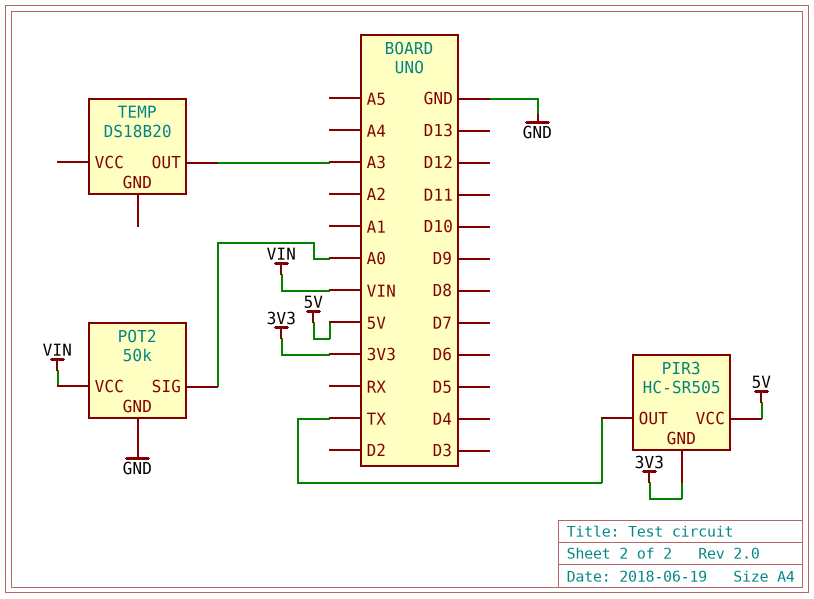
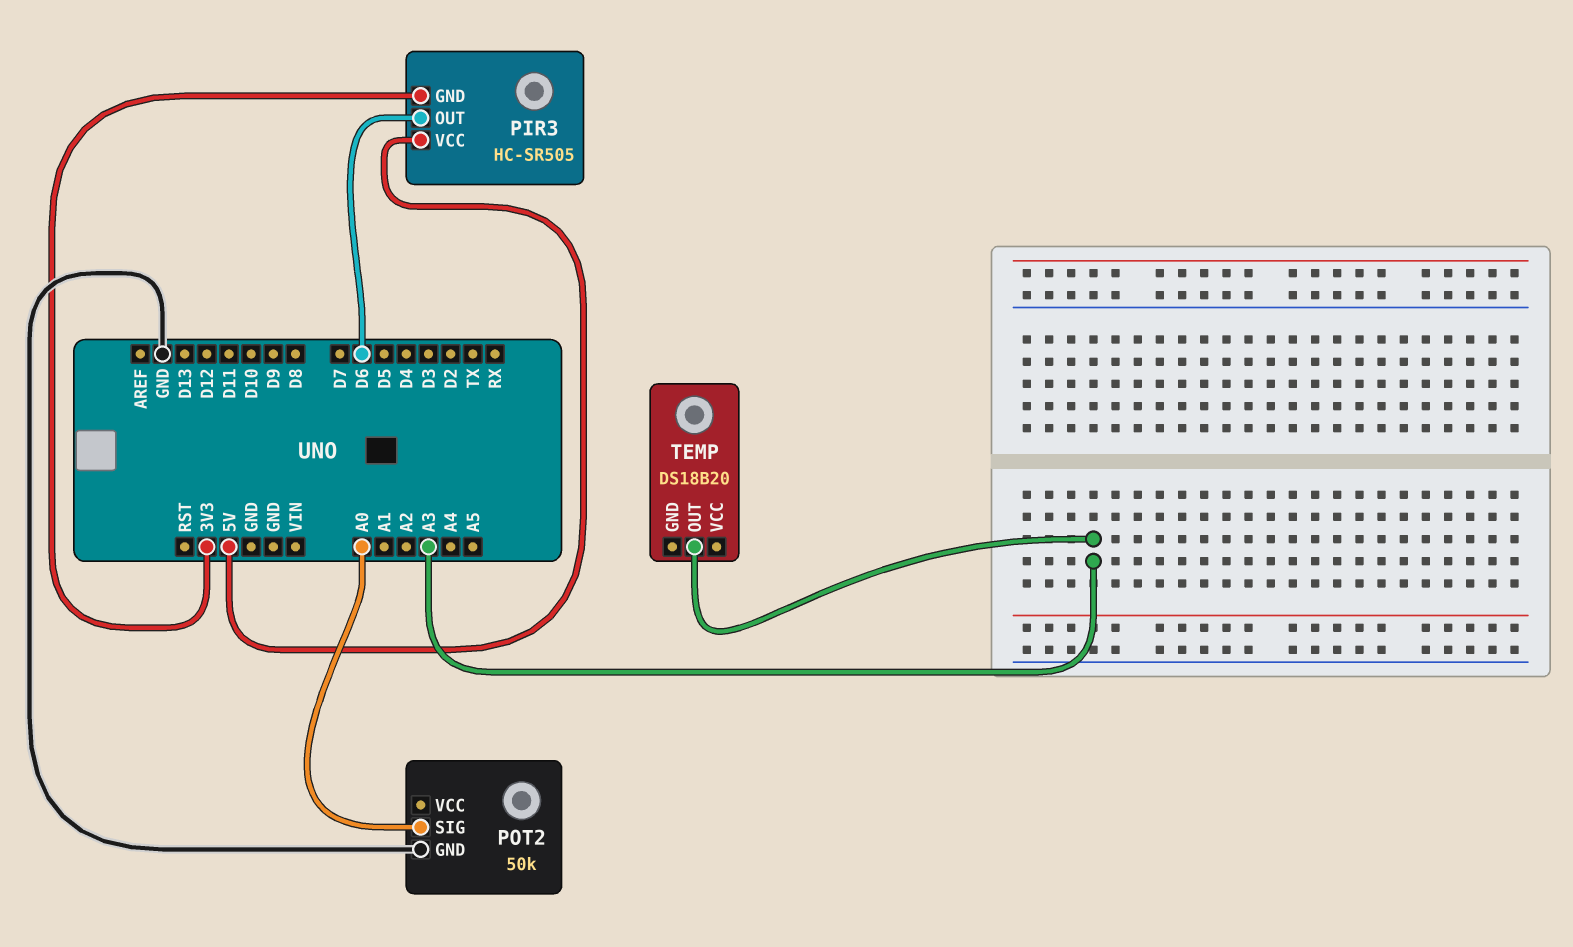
PIR3 pin OUT: TX -> D6
POT2 pin VCC: VIN -> none

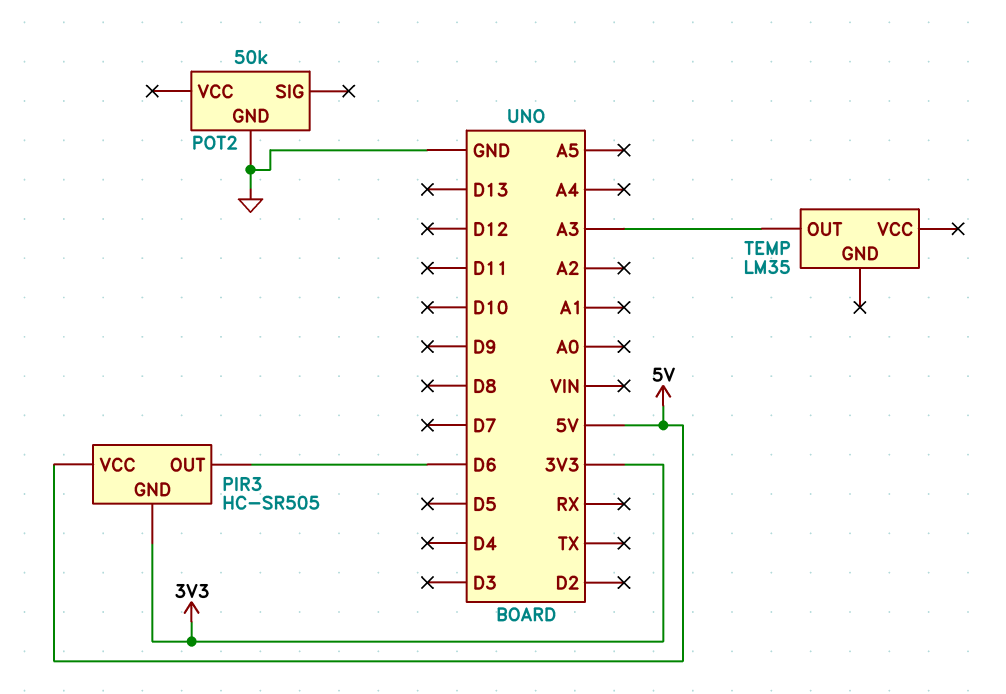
POT2 pin SIG: A0 -> none
TEMP: DS18B20 -> LM35

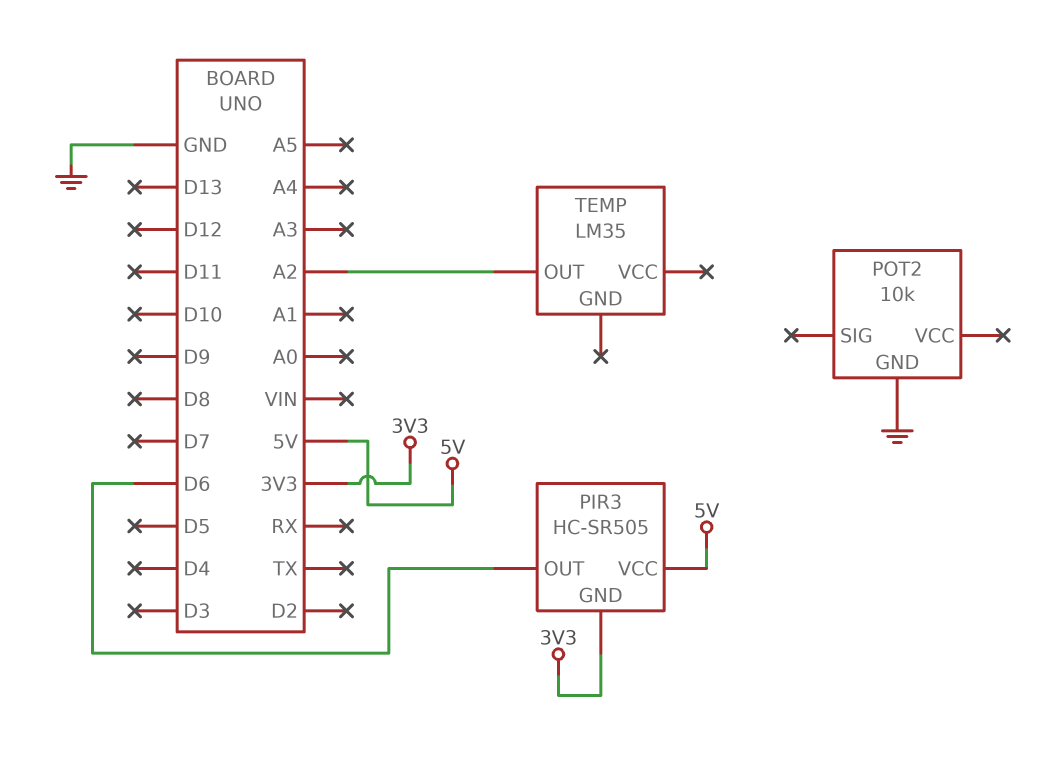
POT2: 50k -> 10k
TEMP pin OUT: A3 -> A2

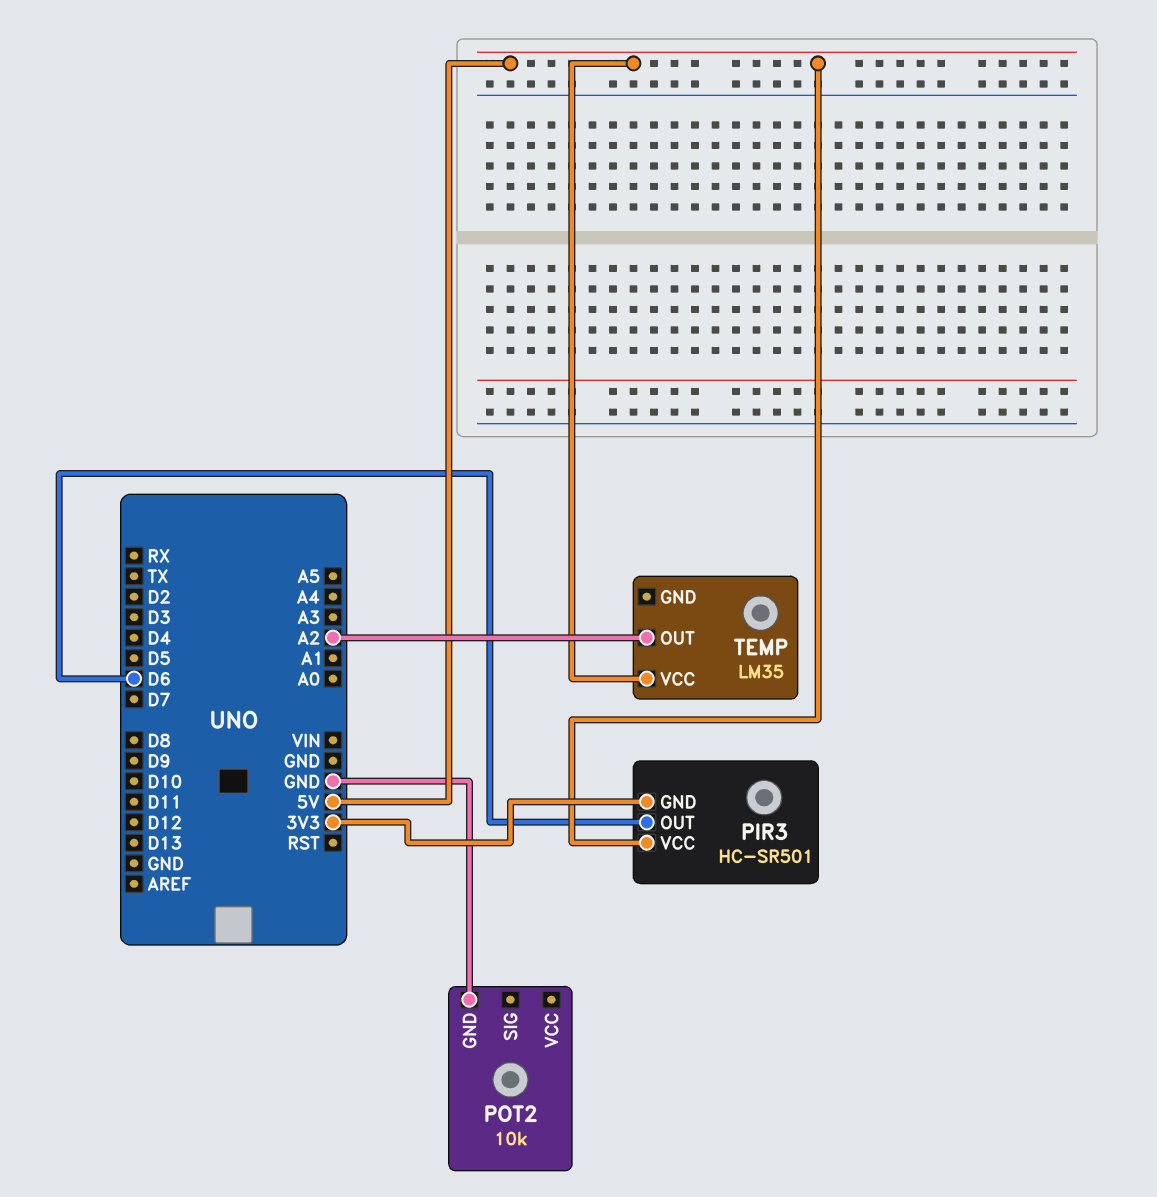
PIR3: HC-SR505 -> HC-SR501
TEMP pin VCC: none -> 5V

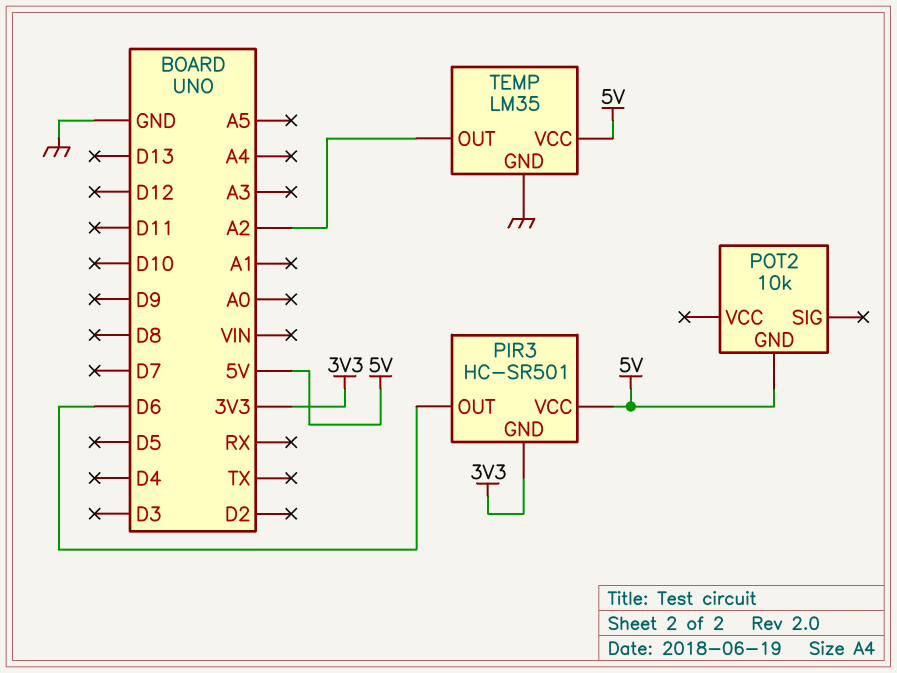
POT2 pin GND: GND -> 5V
TEMP pin GND: none -> GND

